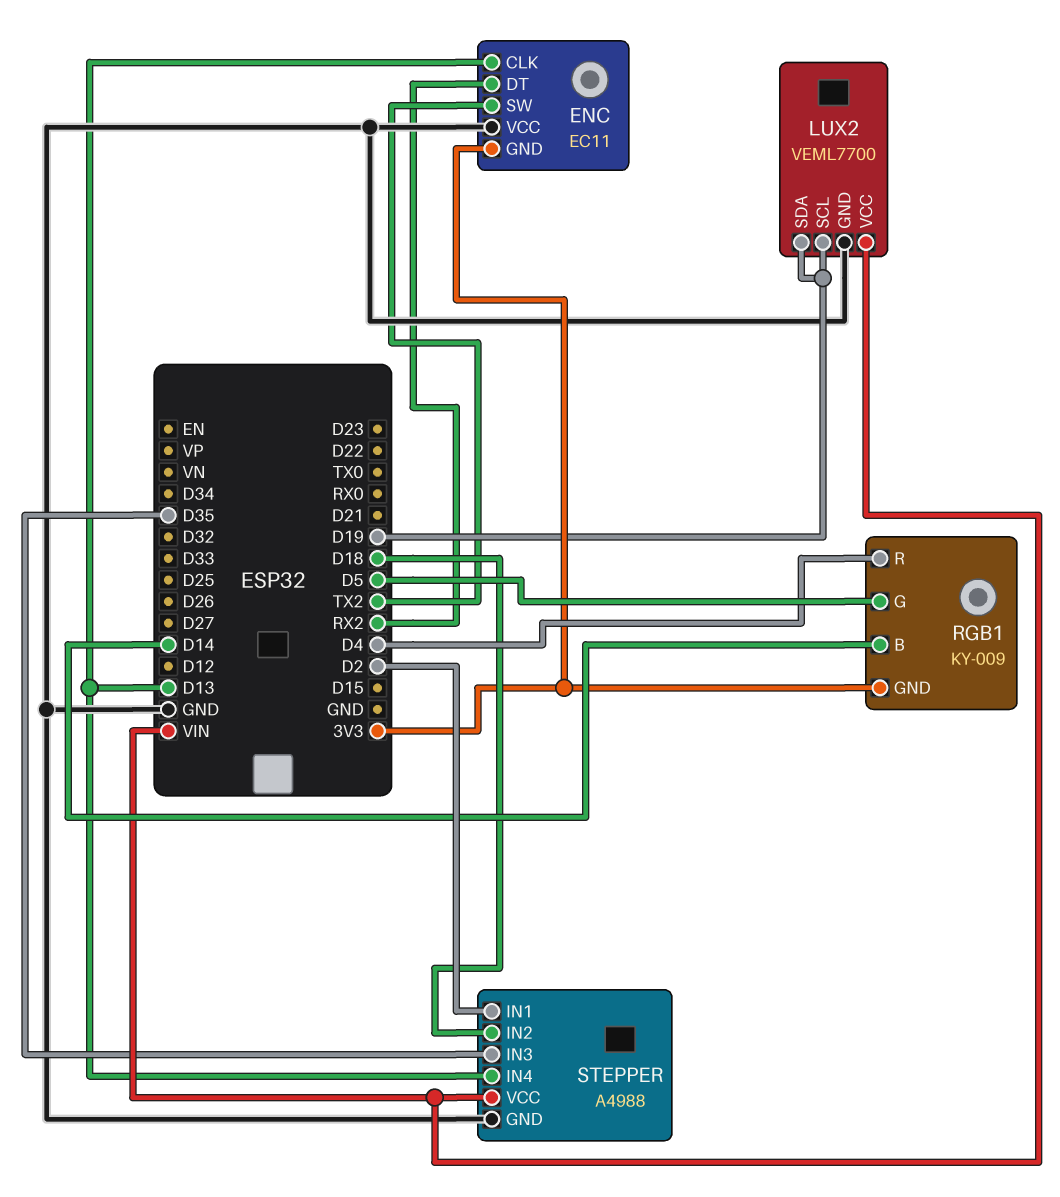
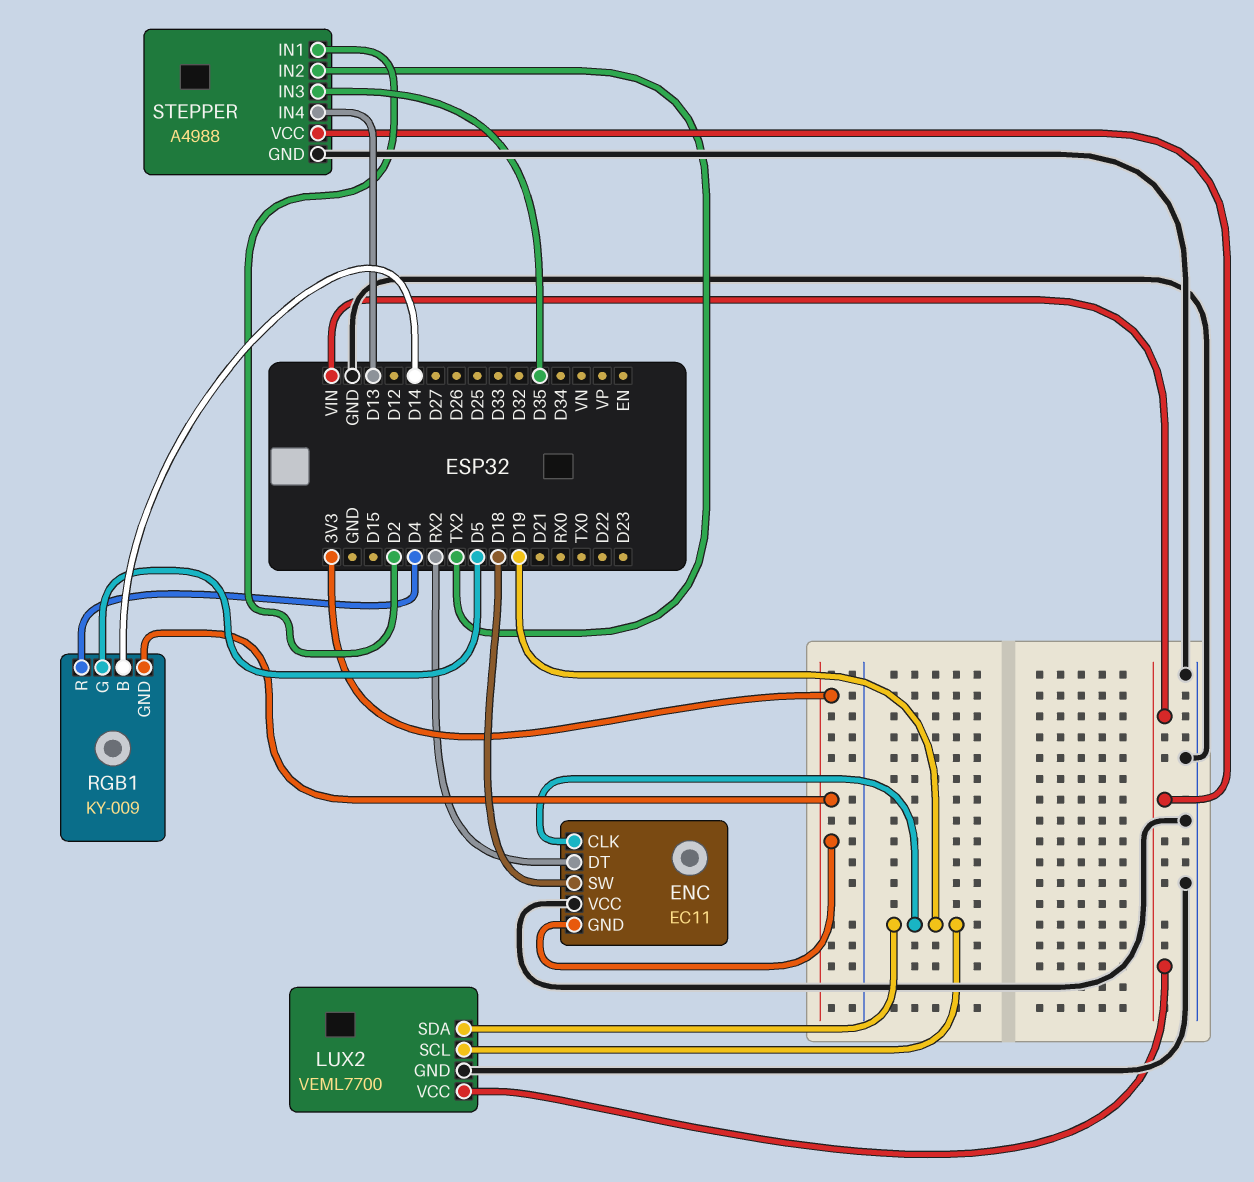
ENC pin CLK: D13 -> D19
ENC pin SW: TX2 -> D18
STEPPER pin IN2: D18 -> TX2

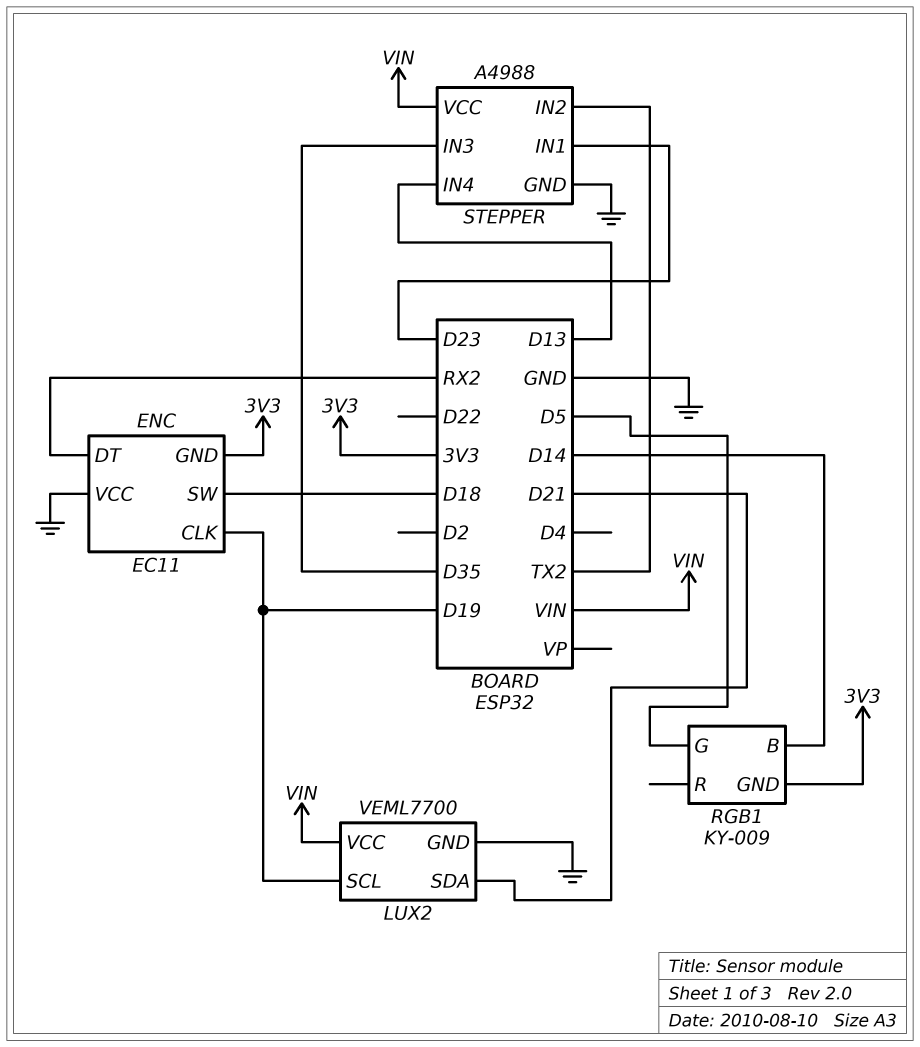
LUX2 pin SDA: D19 -> D21
RGB1 pin R: D4 -> none
STEPPER pin IN1: D2 -> D23

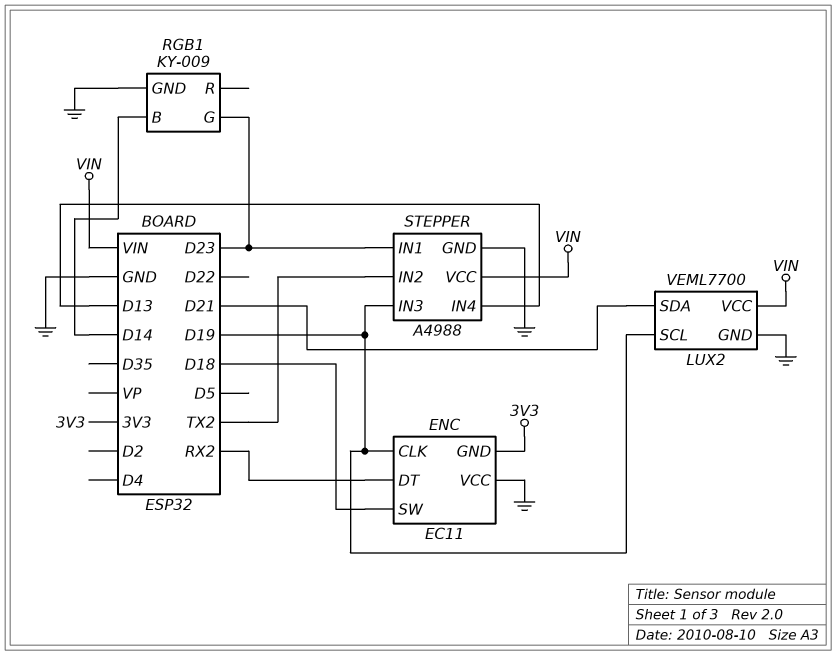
RGB1 pin G: D5 -> D23
RGB1 pin GND: 3V3 -> GND
STEPPER pin IN3: D35 -> D19

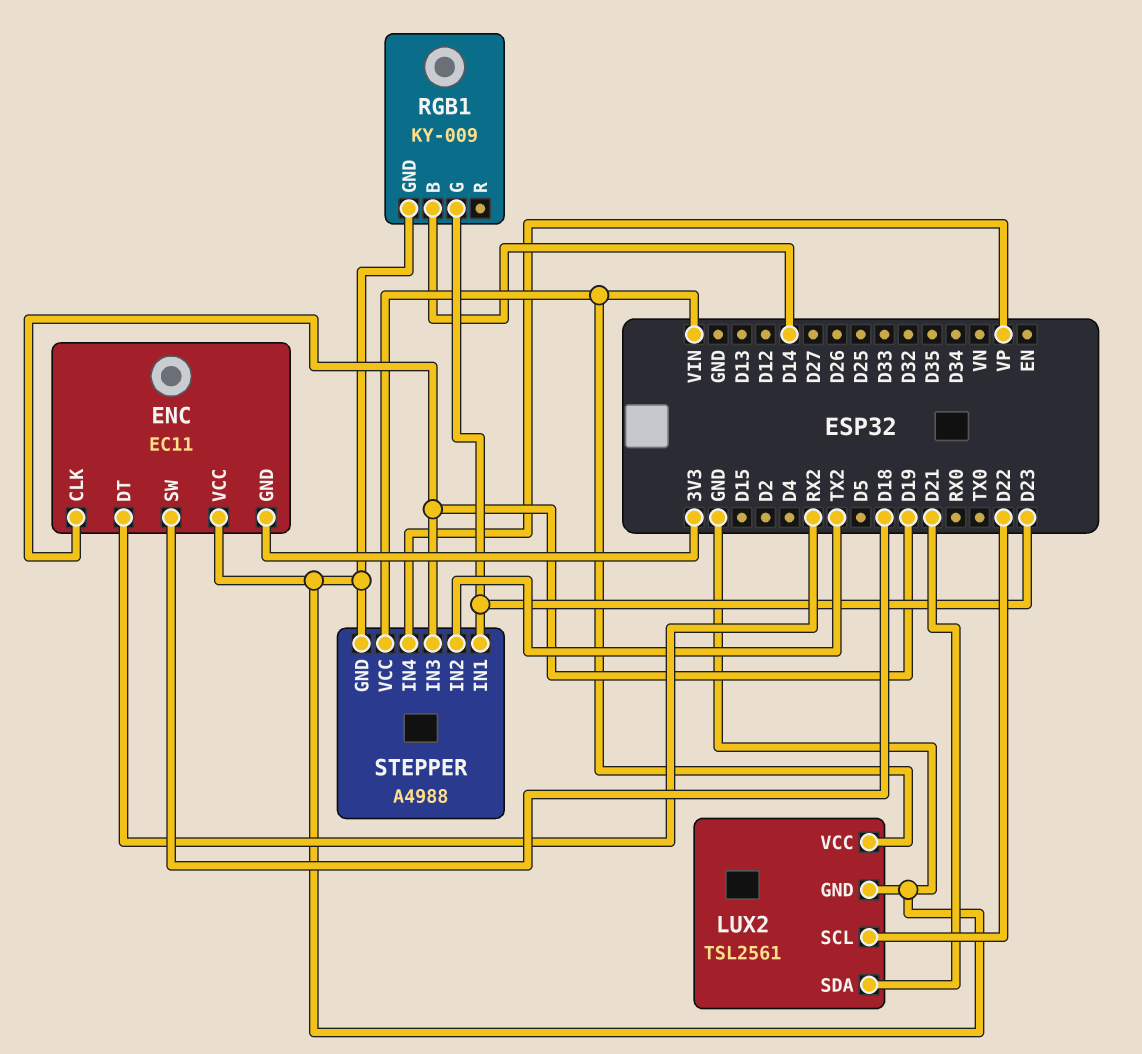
LUX2: VEML7700 -> TSL2561
LUX2 pin SCL: D19 -> D22
STEPPER pin IN4: D13 -> VP

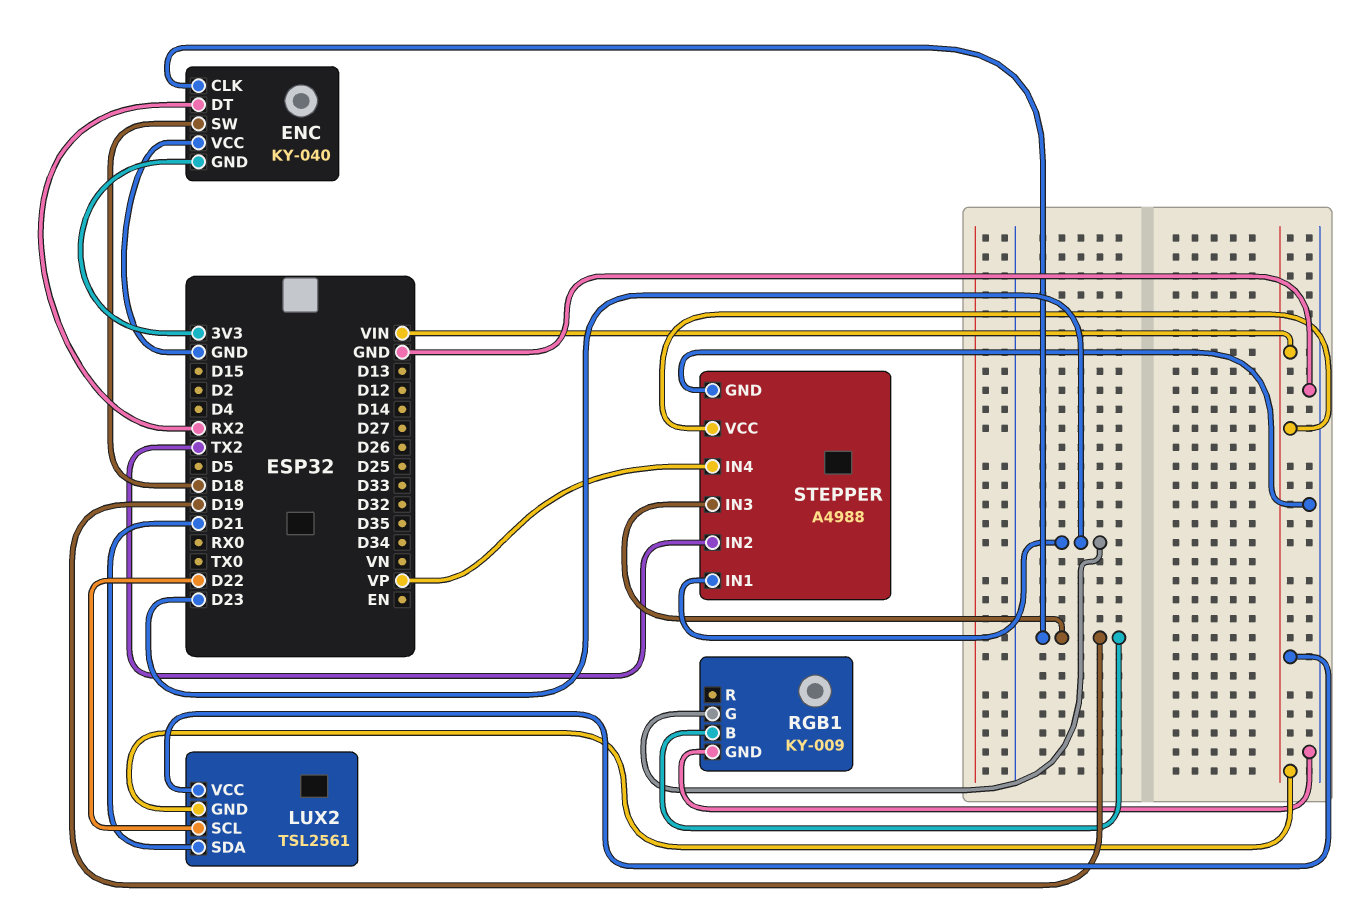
ENC: EC11 -> KY-040
LUX2 pin GND: GND -> VIN
RGB1 pin B: D14 -> D19

